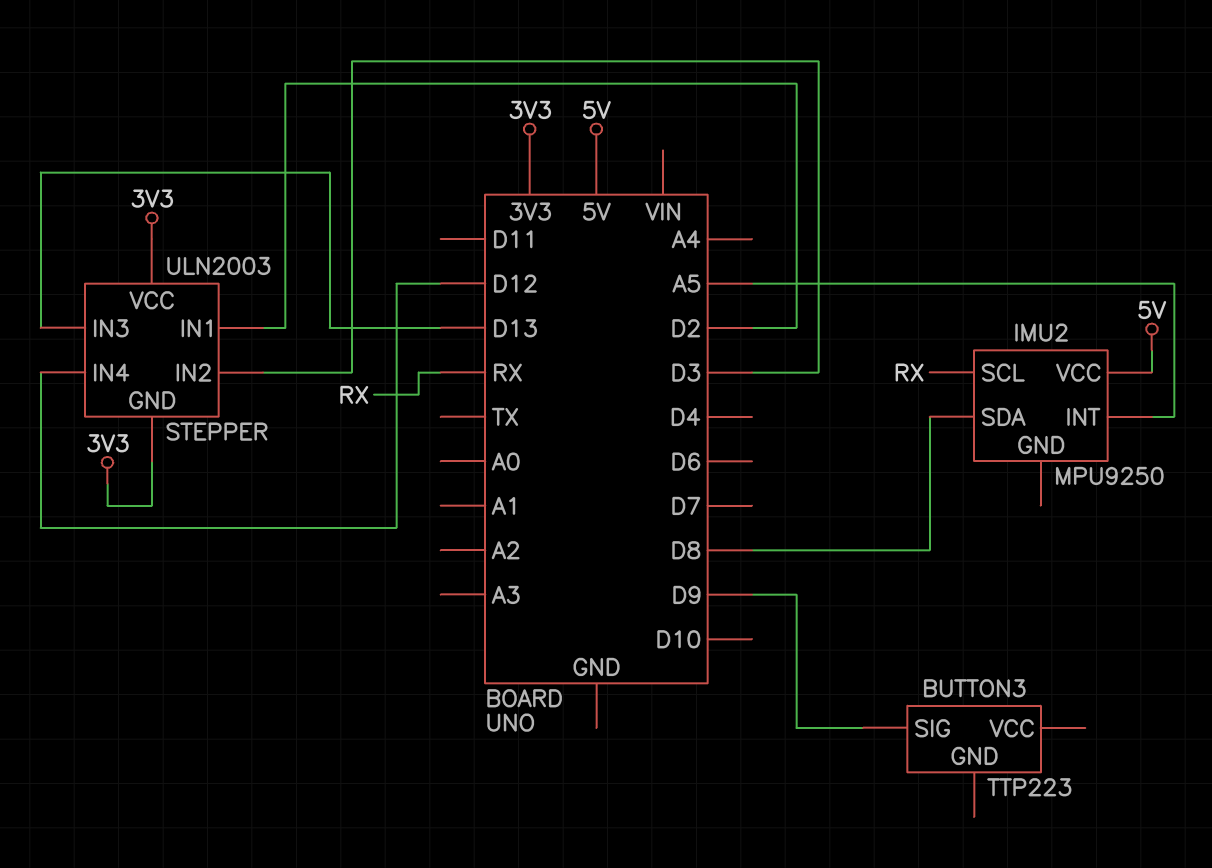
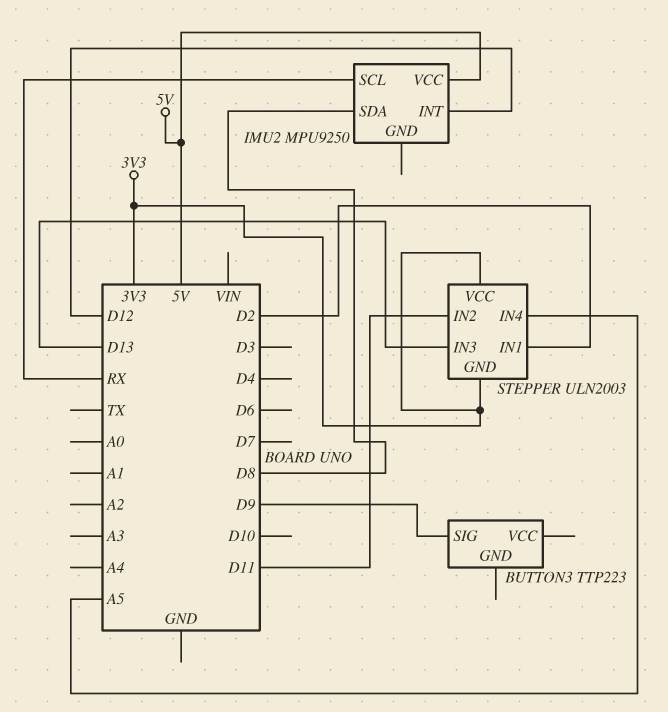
IMU2 pin INT: A5 -> D12
STEPPER pin IN2: D3 -> D11
STEPPER pin IN4: D12 -> A5

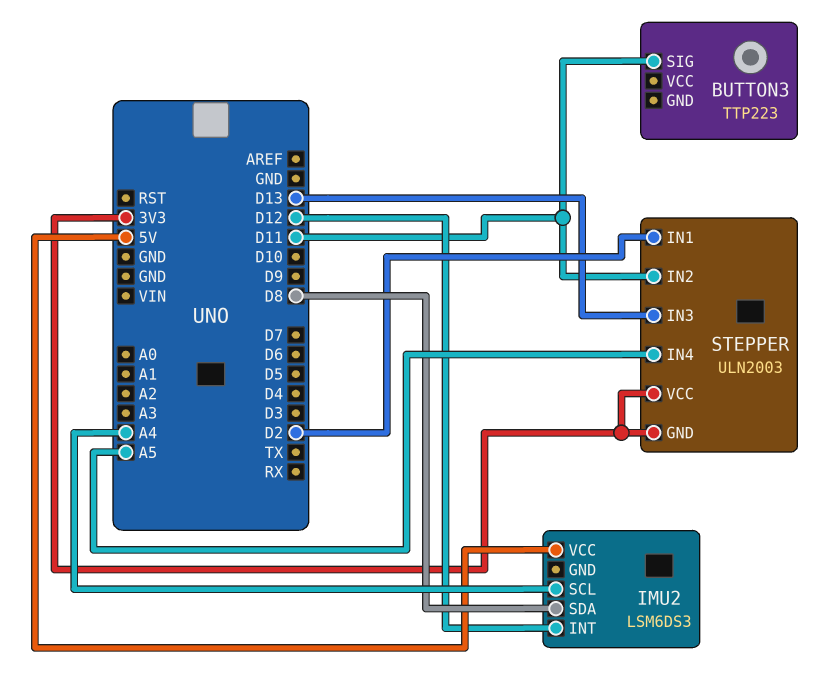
BUTTON3 pin SIG: D9 -> D11
IMU2: MPU9250 -> LSM6DS3
IMU2 pin SCL: RX -> A4

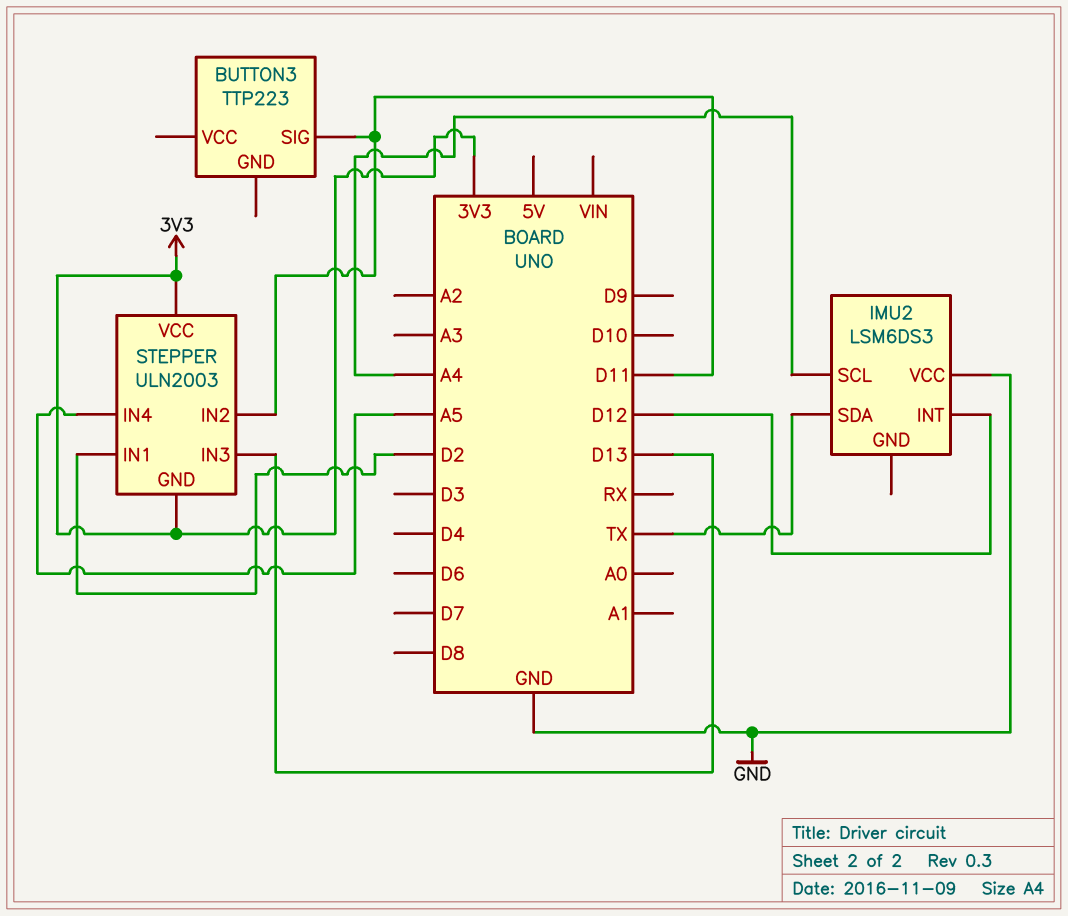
IMU2 pin SDA: D8 -> TX
IMU2 pin VCC: 5V -> GND

